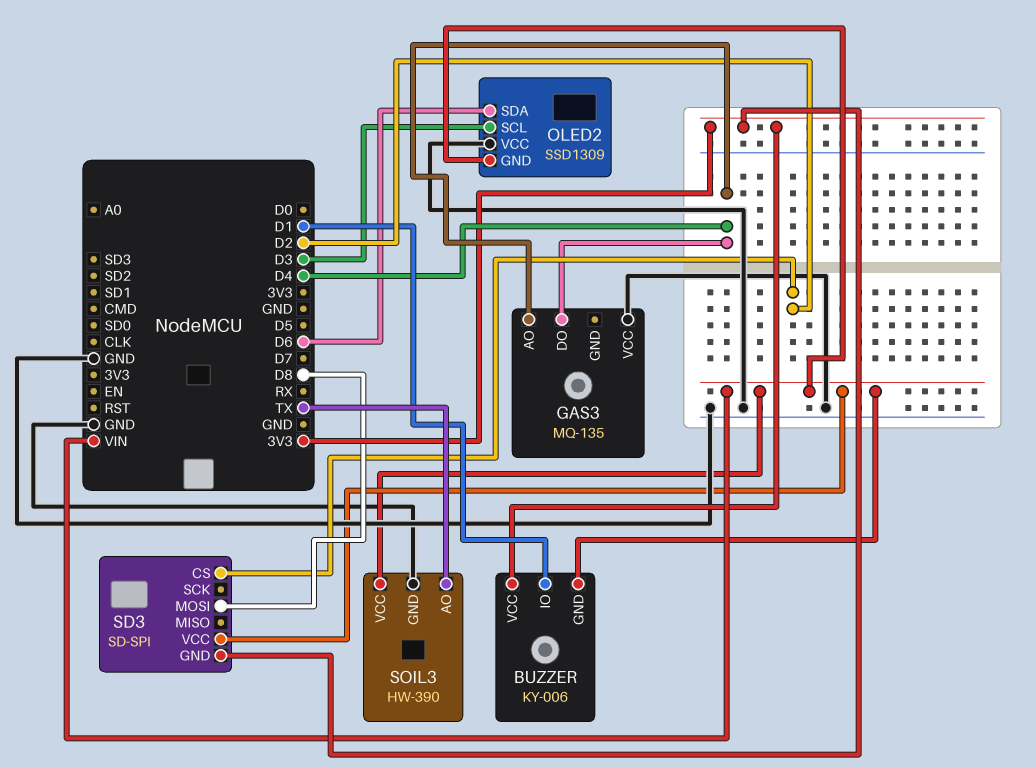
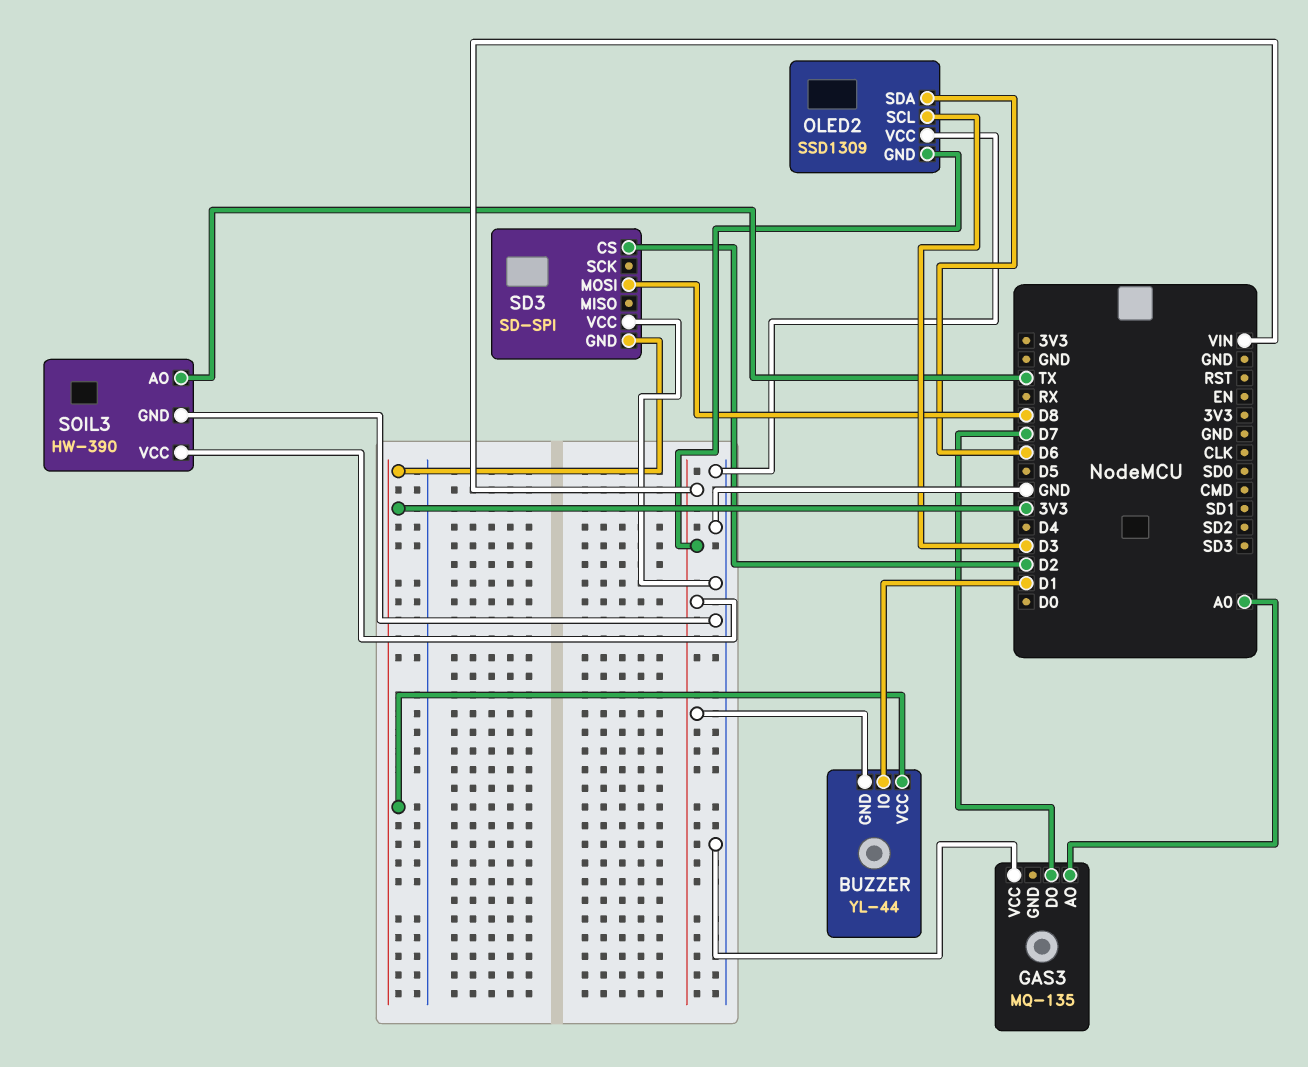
BUZZER: KY-006 -> YL-44
GAS3 pin AO: D4 -> A0
GAS3 pin DO: D4 -> D7
SD3 pin VCC: VIN -> GND

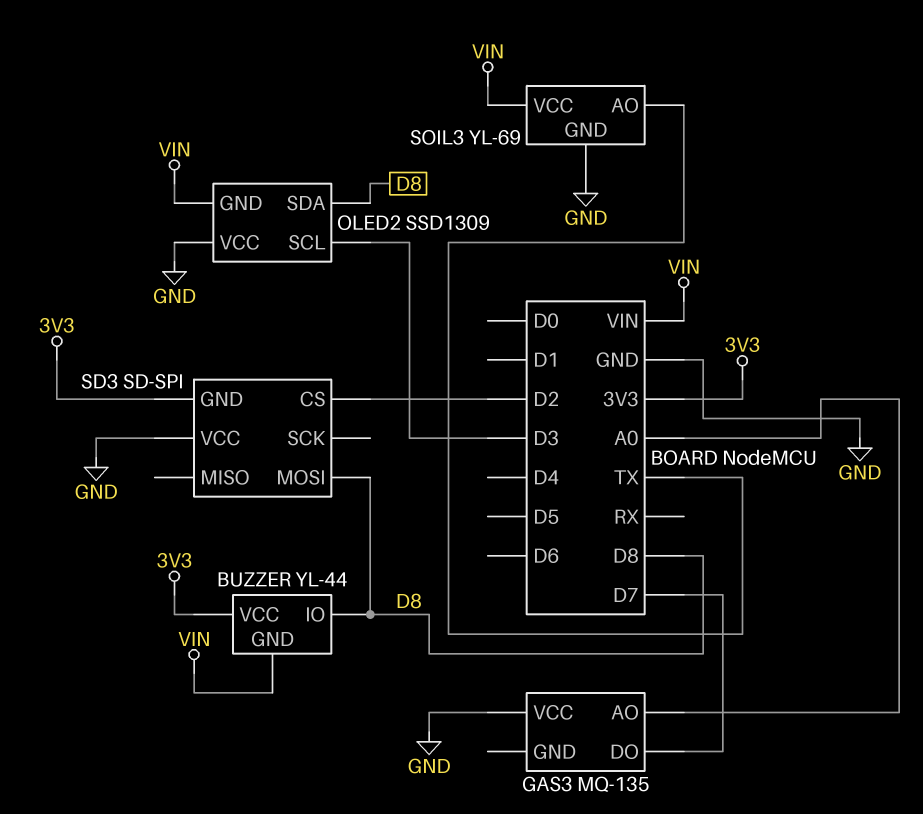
BUZZER pin IO: D1 -> D8
OLED2 pin SDA: D6 -> D8
SOIL3: HW-390 -> YL-69

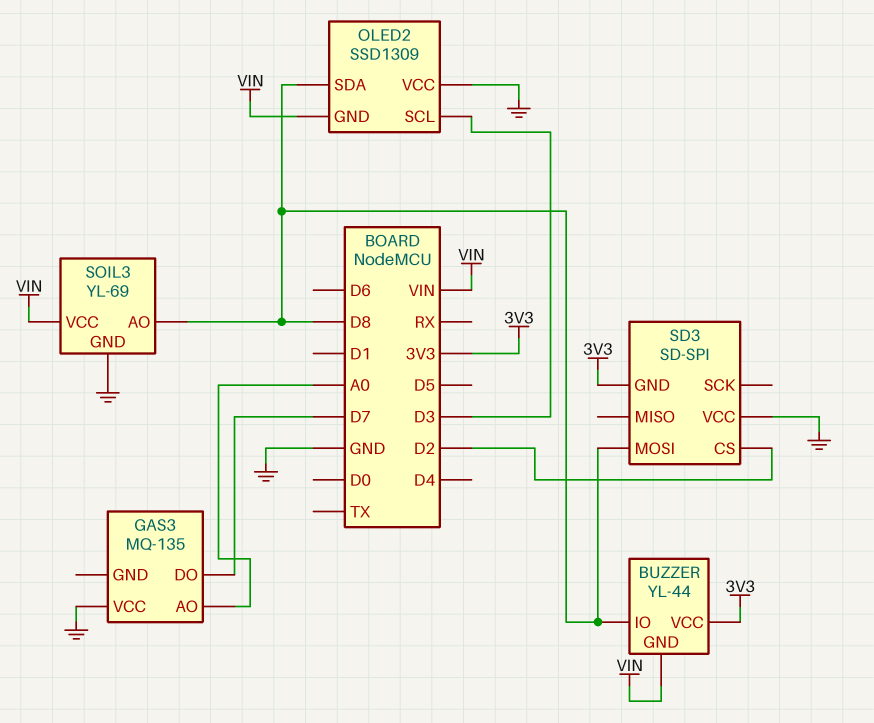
SOIL3 pin AO: TX -> D8

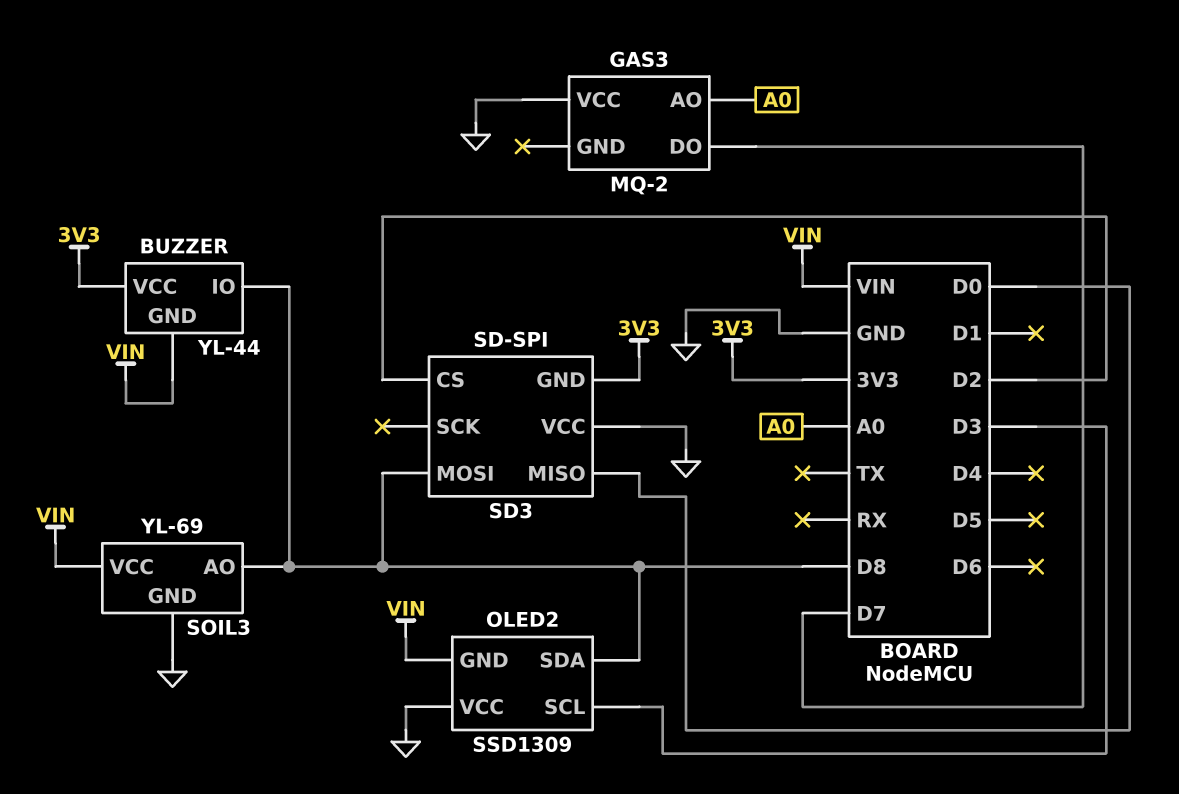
GAS3: MQ-135 -> MQ-2
SD3 pin MISO: none -> D0

